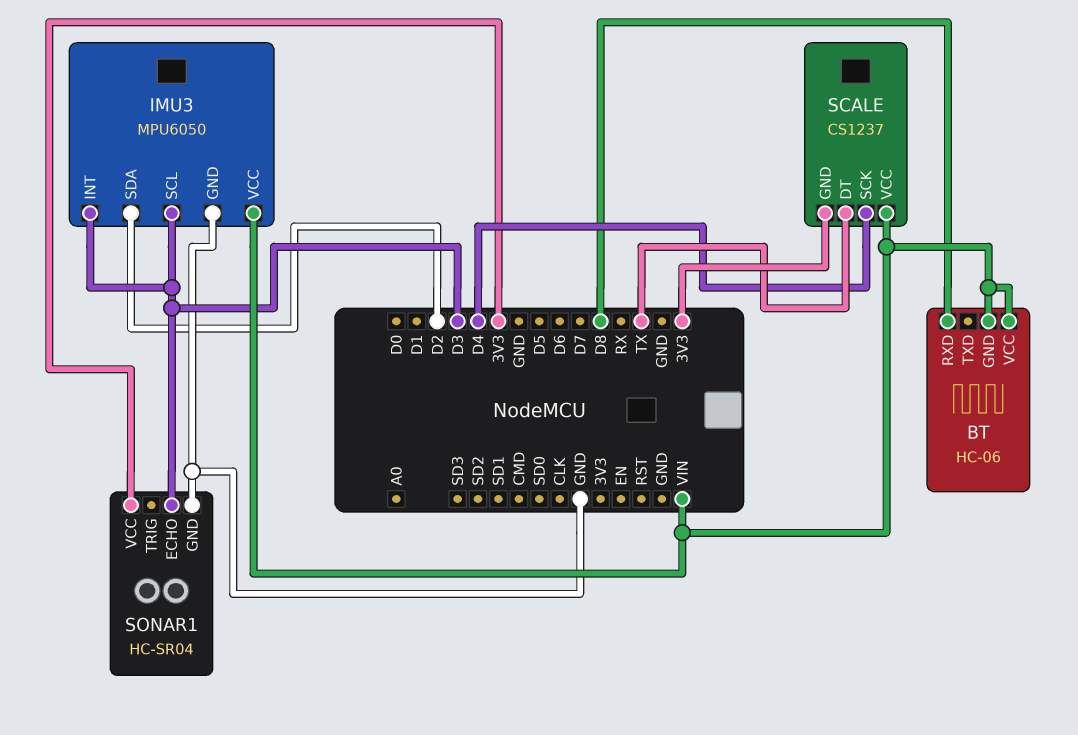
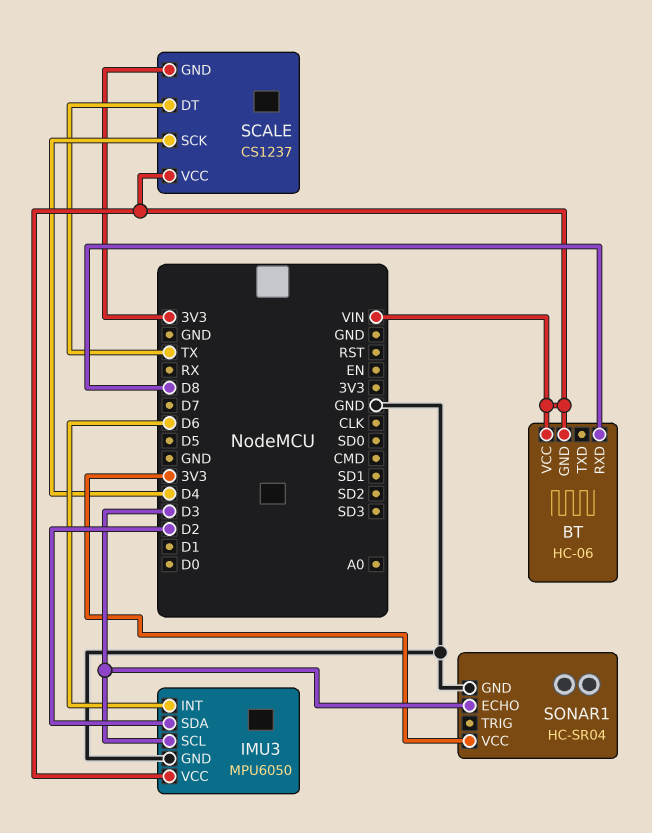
IMU3 pin INT: D3 -> D6

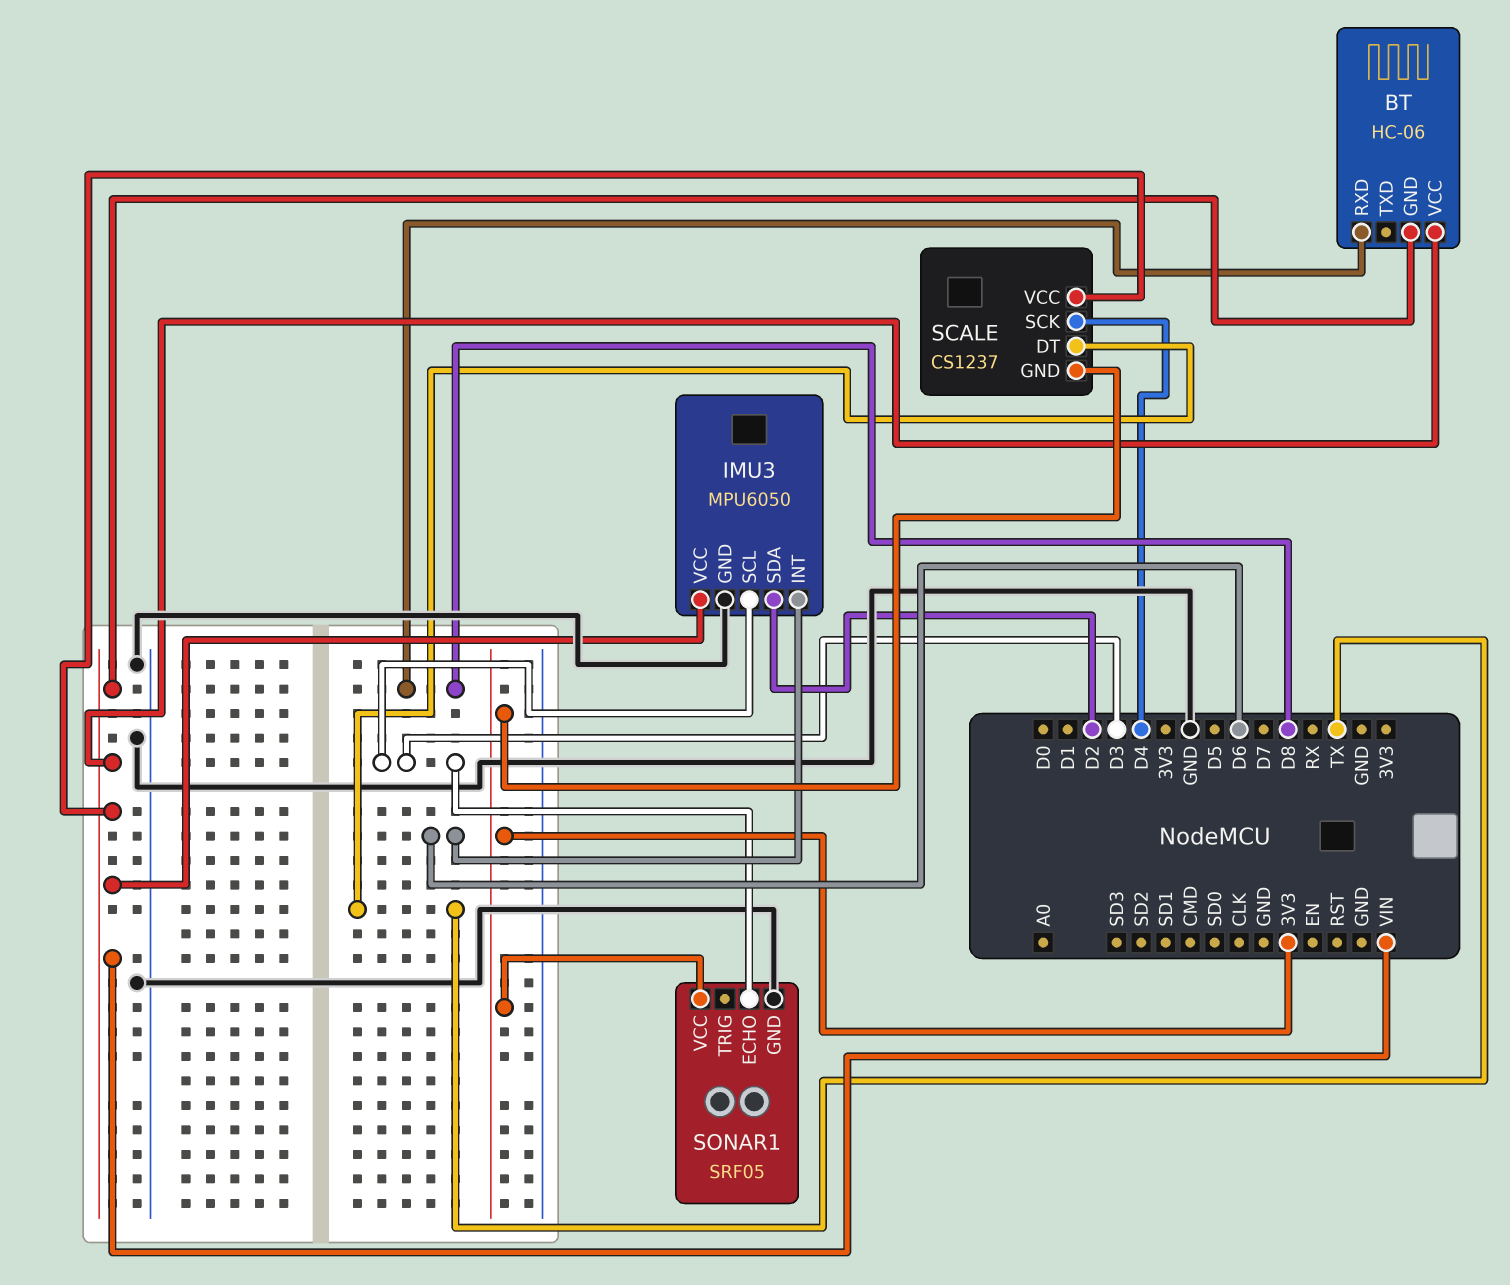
SONAR1: HC-SR04 -> SRF05

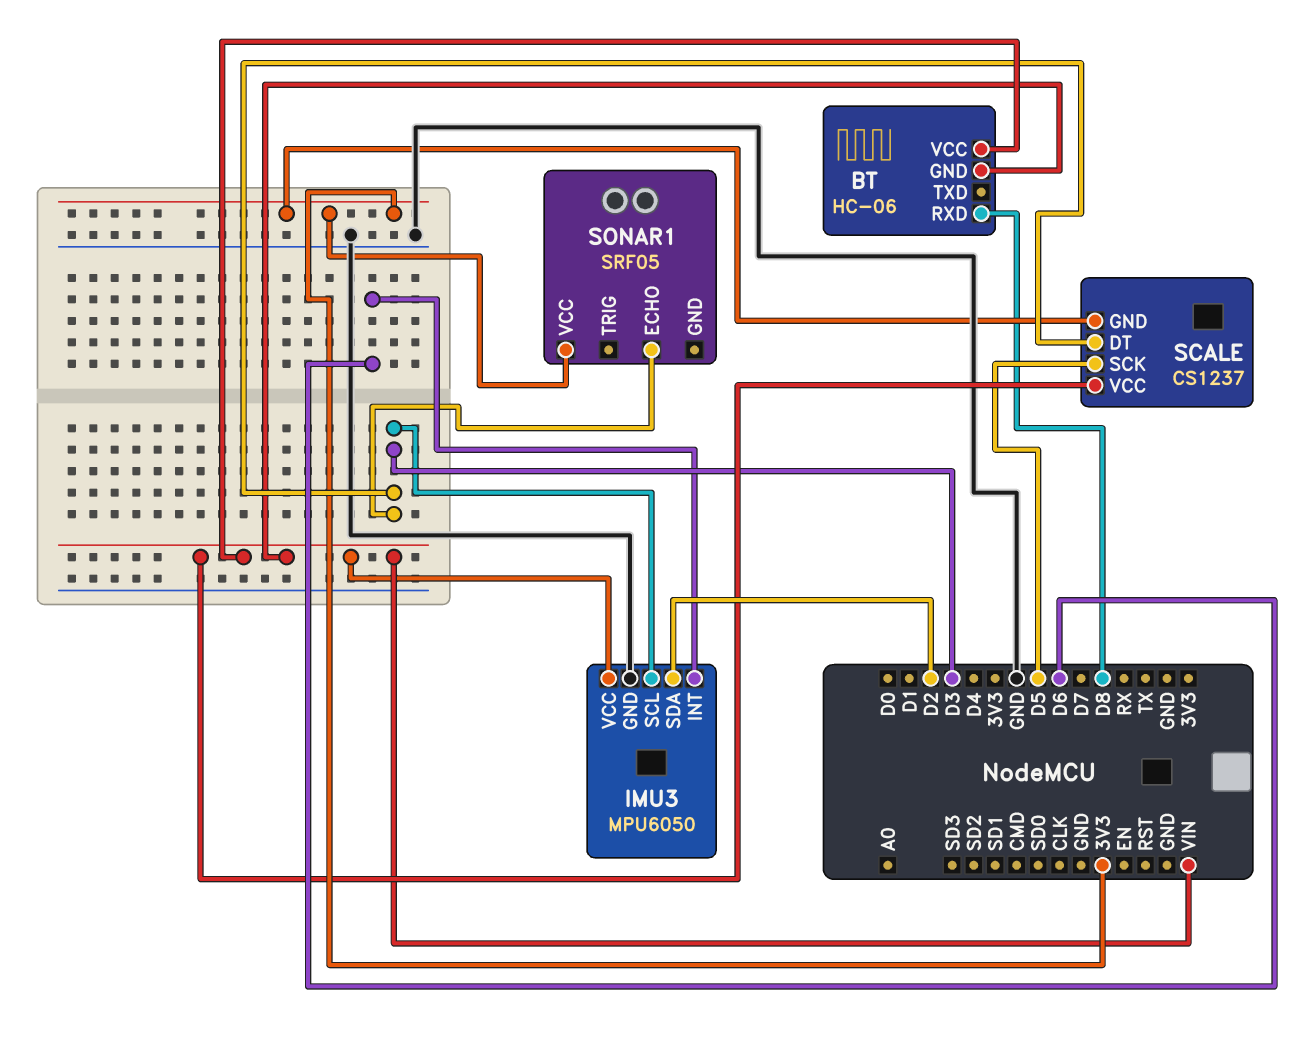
SCALE pin DT: TX -> D3
SCALE pin SCK: D4 -> D5
SONAR1 pin GND: GND -> none

